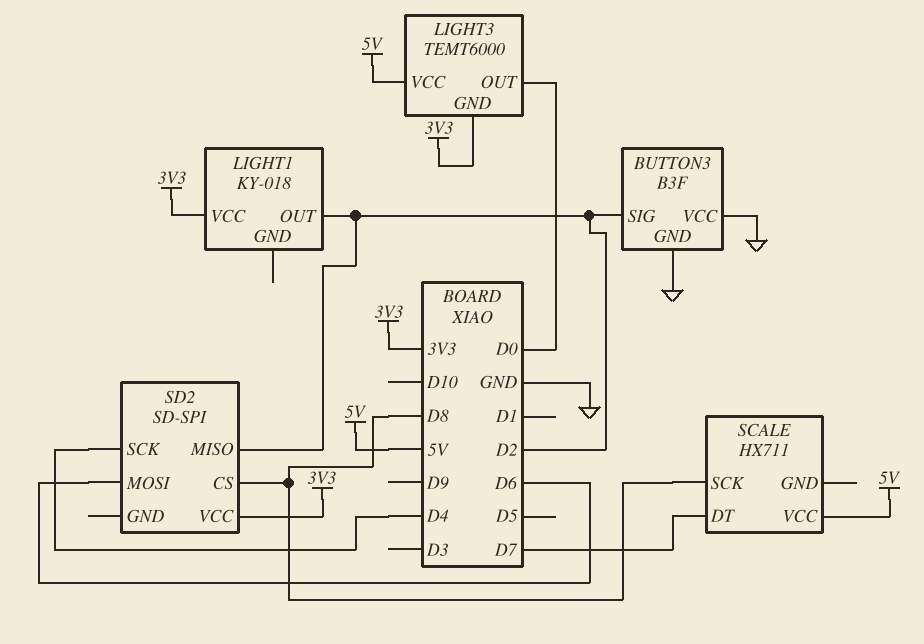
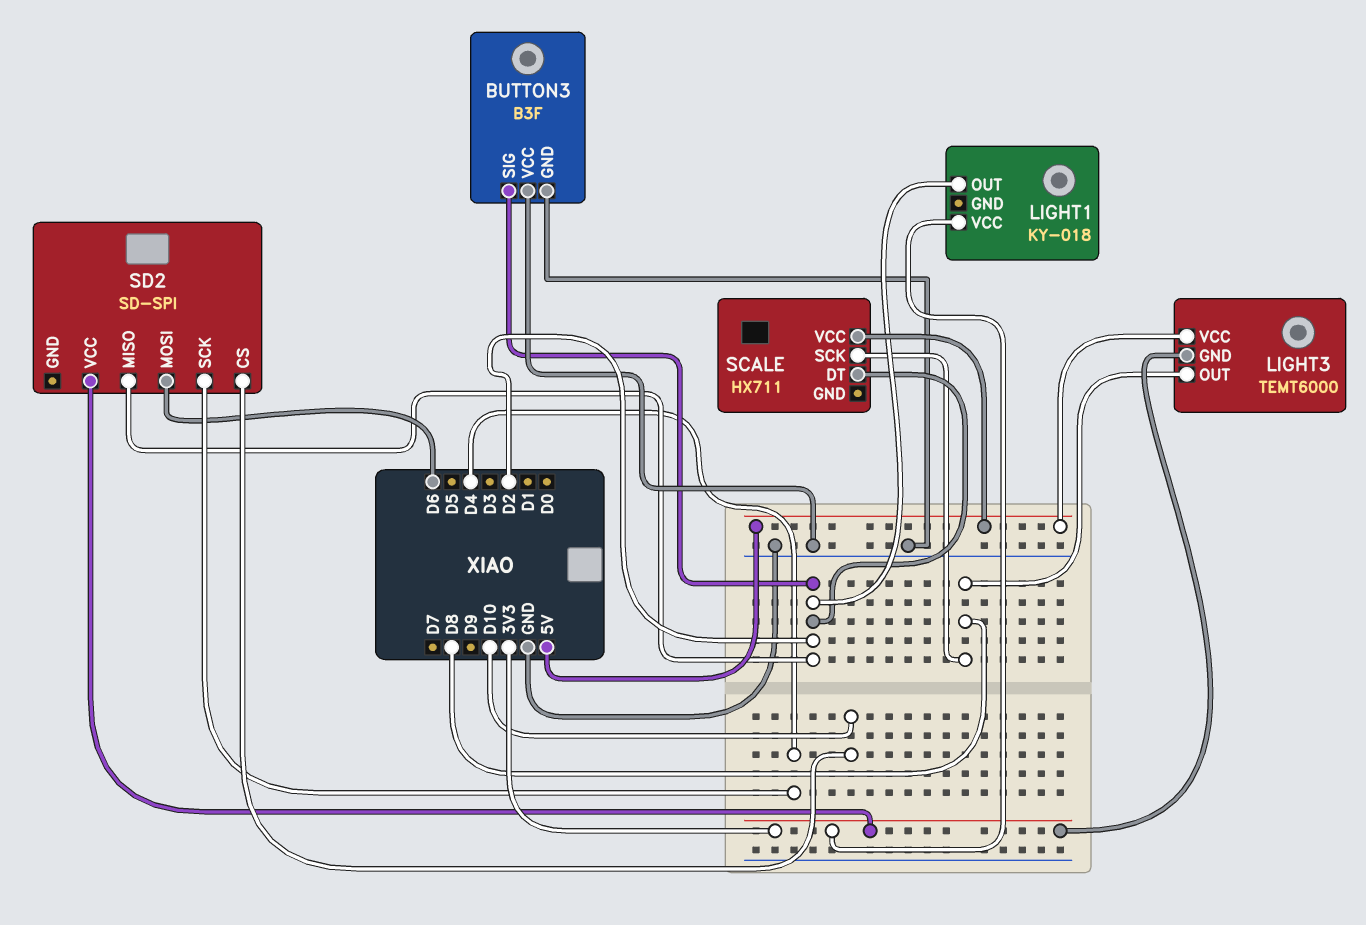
LIGHT3 pin OUT: D0 -> D8
SCALE pin DT: D7 -> D2
SD2 pin CS: D8 -> D10

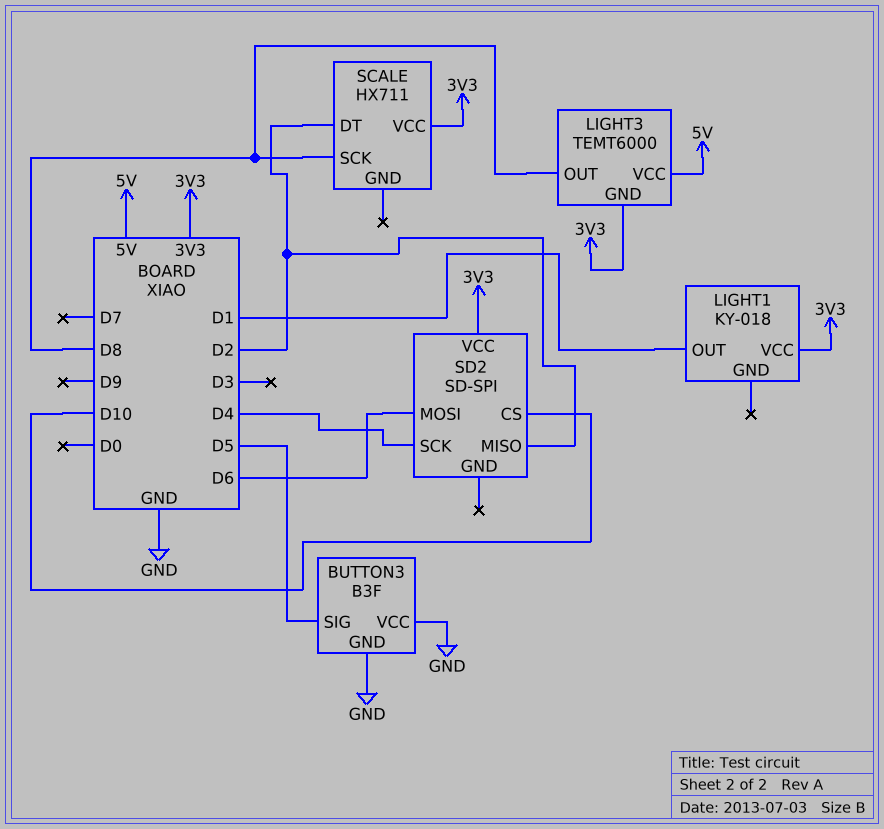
BUTTON3 pin SIG: D2 -> D5
LIGHT1 pin OUT: D2 -> D1
SCALE pin VCC: 5V -> 3V3

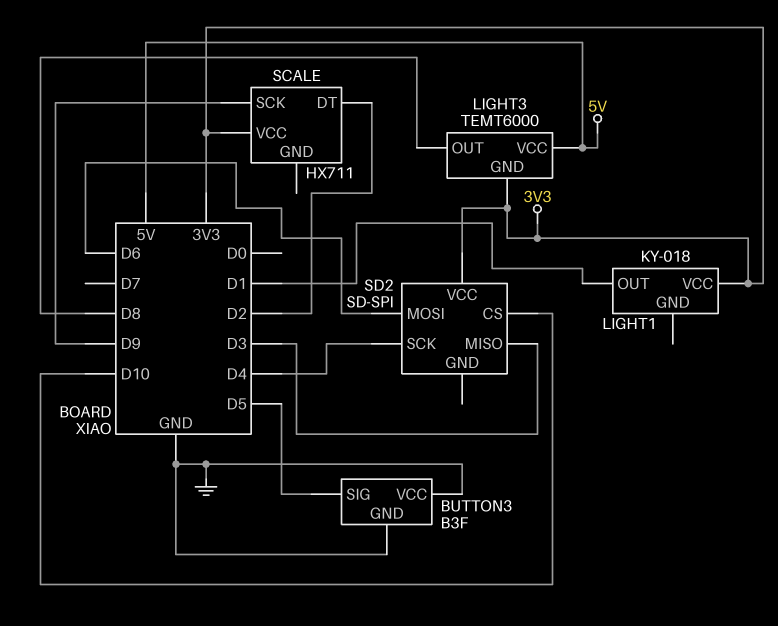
SCALE pin SCK: D8 -> D9
SD2 pin MISO: D2 -> D3

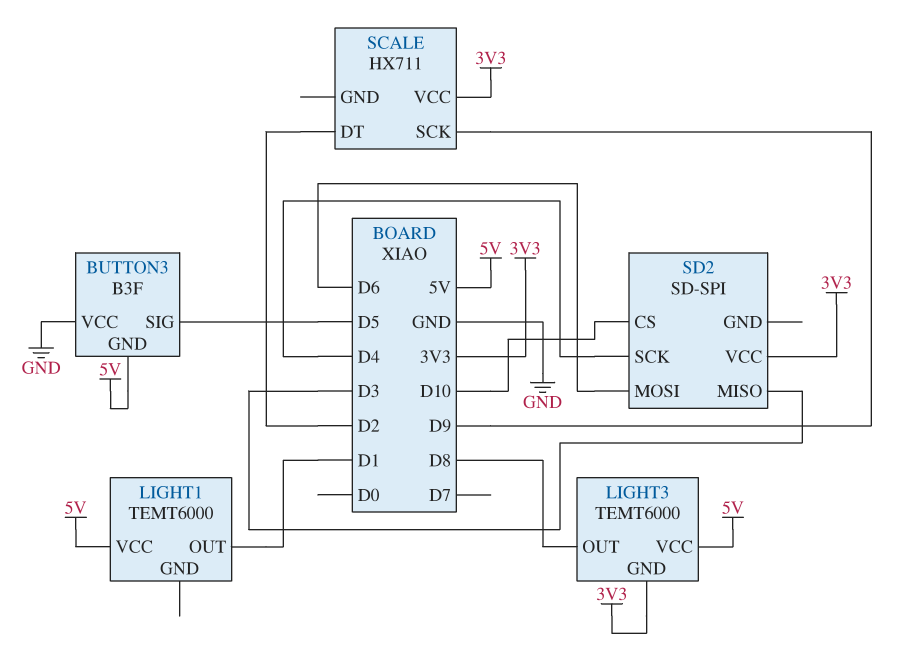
BUTTON3 pin GND: GND -> 5V
LIGHT1: KY-018 -> TEMT6000
LIGHT1 pin VCC: 3V3 -> 5V

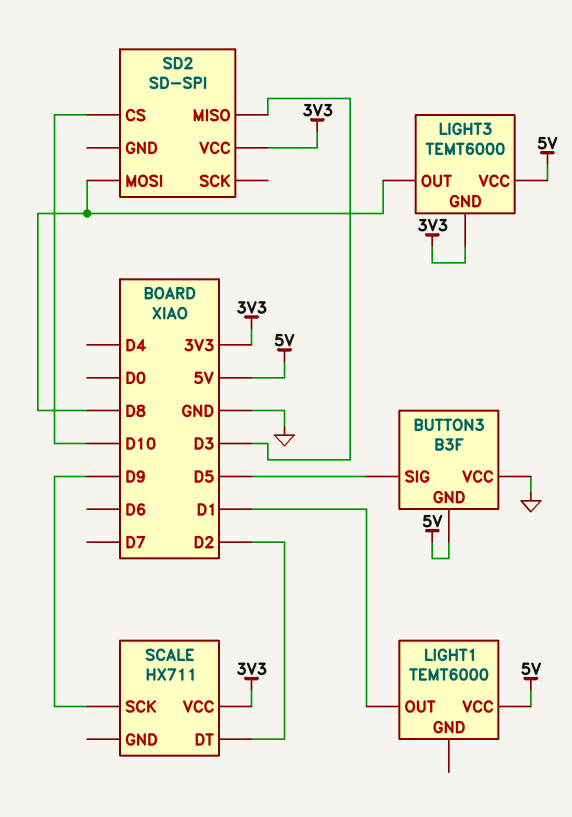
SD2 pin MOSI: D6 -> D8
SD2 pin SCK: D4 -> none

